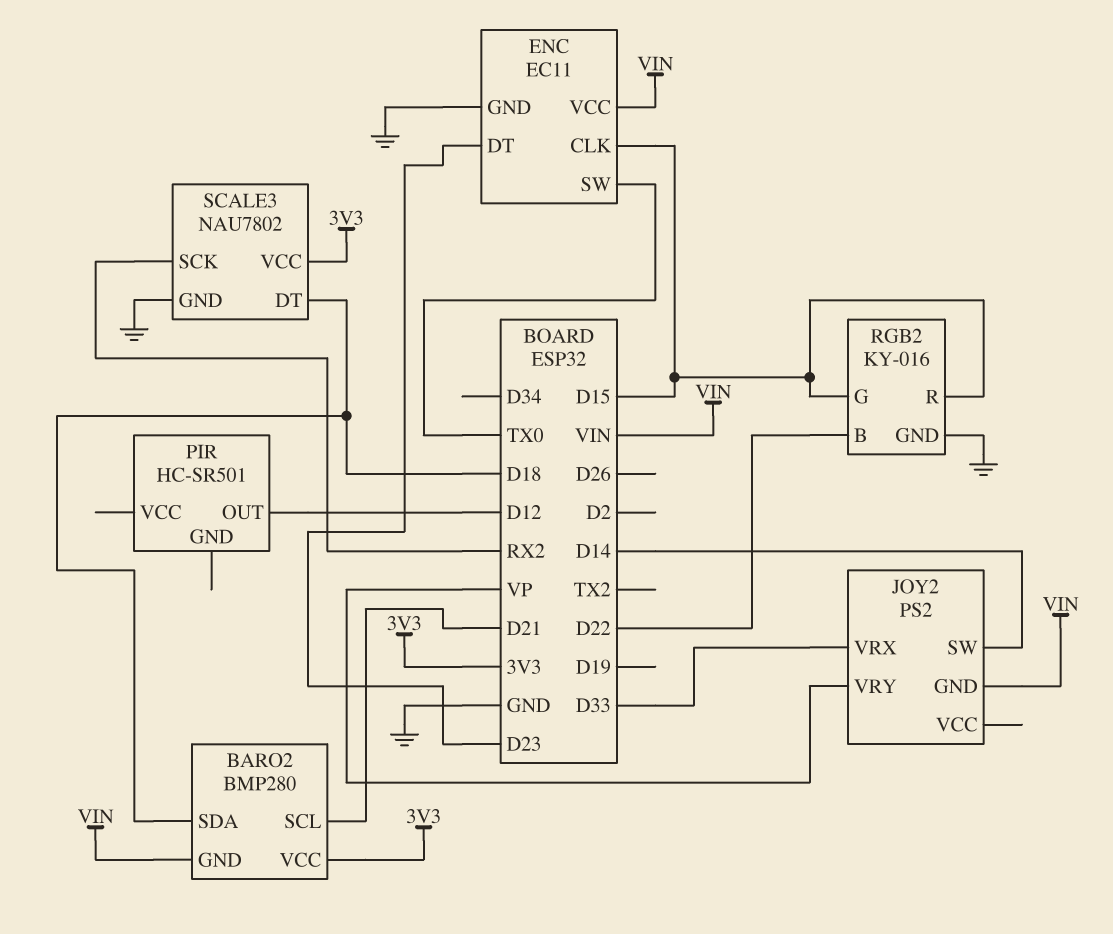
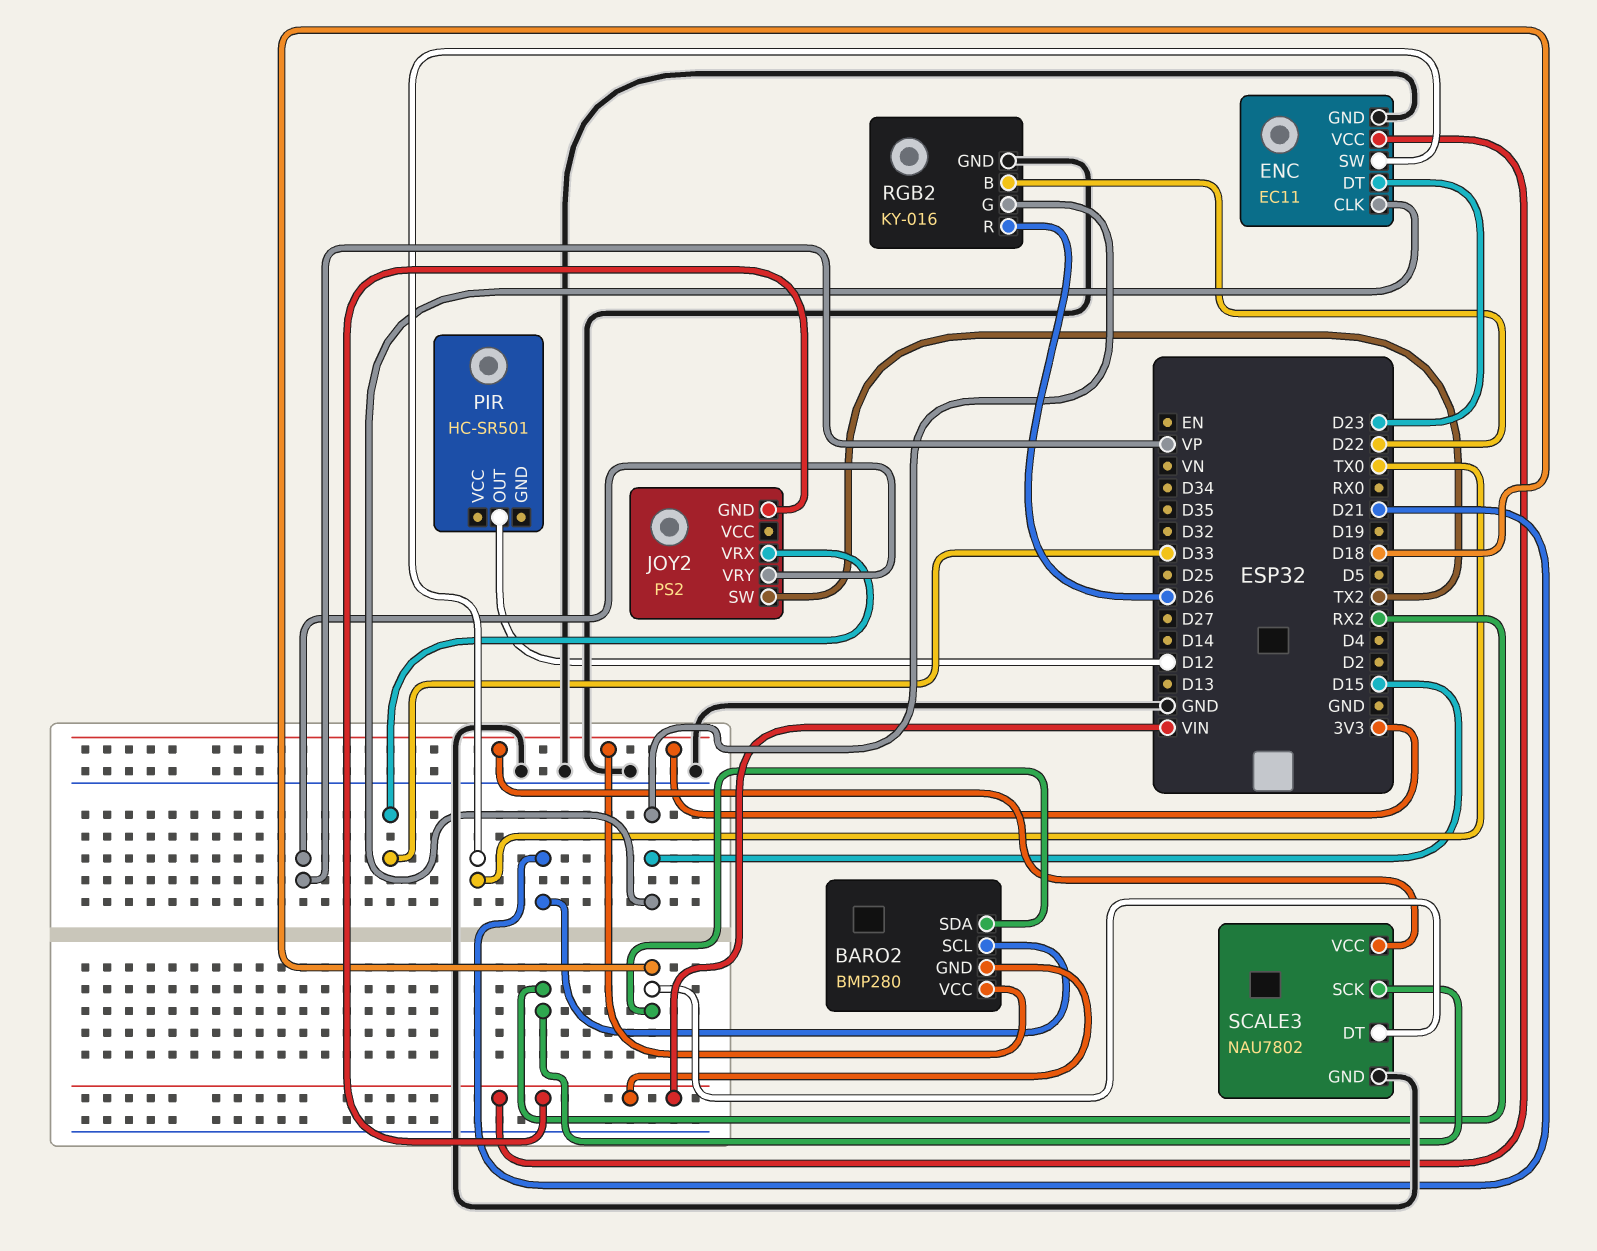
JOY2 pin SW: D14 -> TX2
RGB2 pin R: D15 -> D26

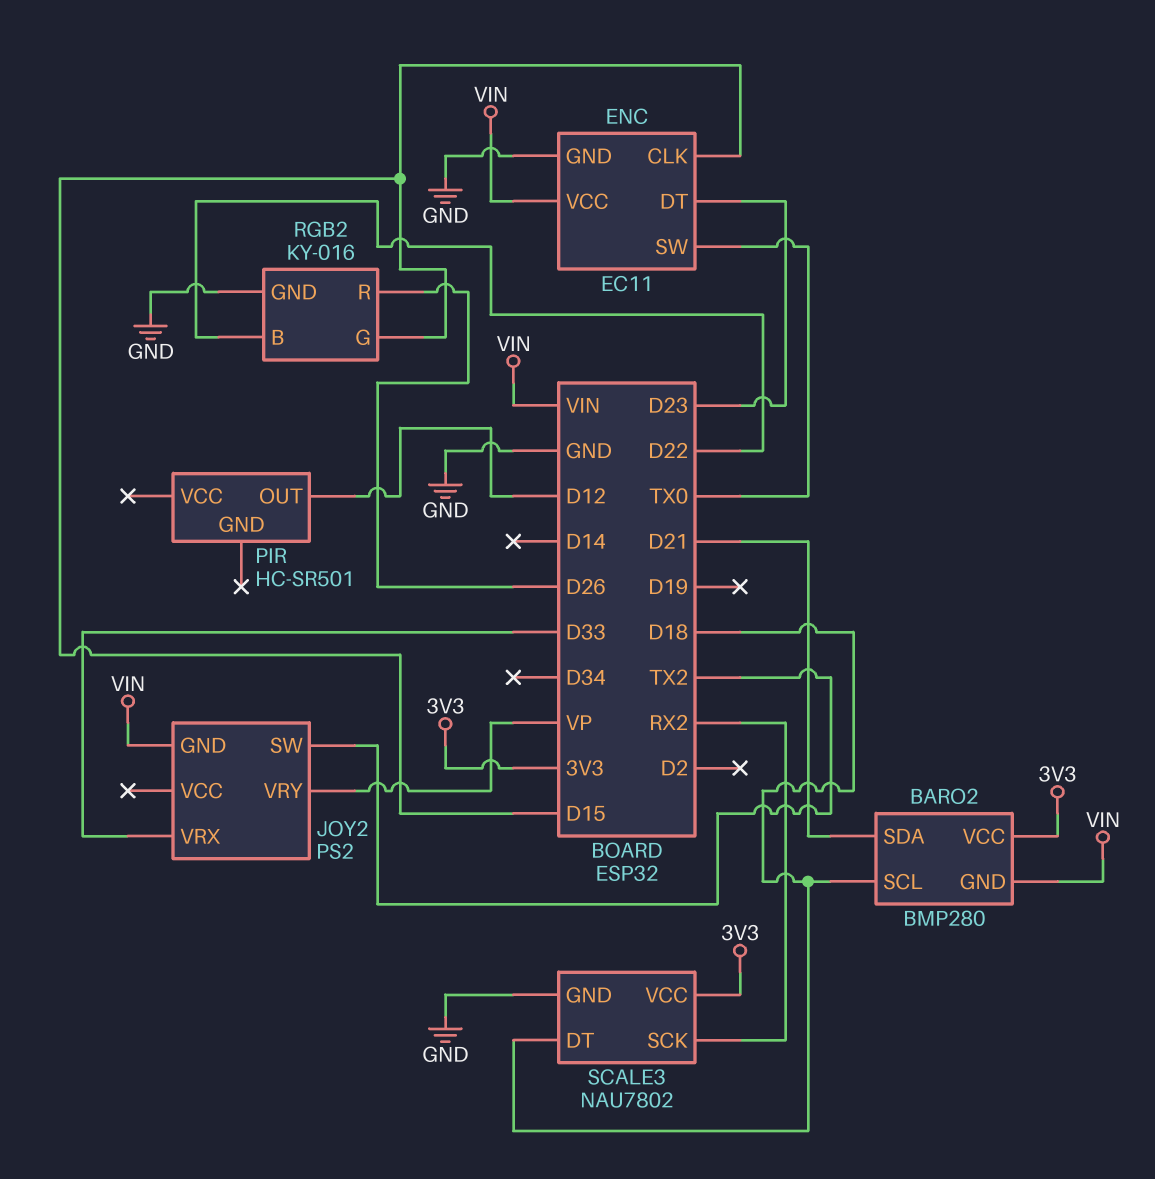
BARO2 pin SCL: D21 -> D18
BARO2 pin SDA: D18 -> D21

